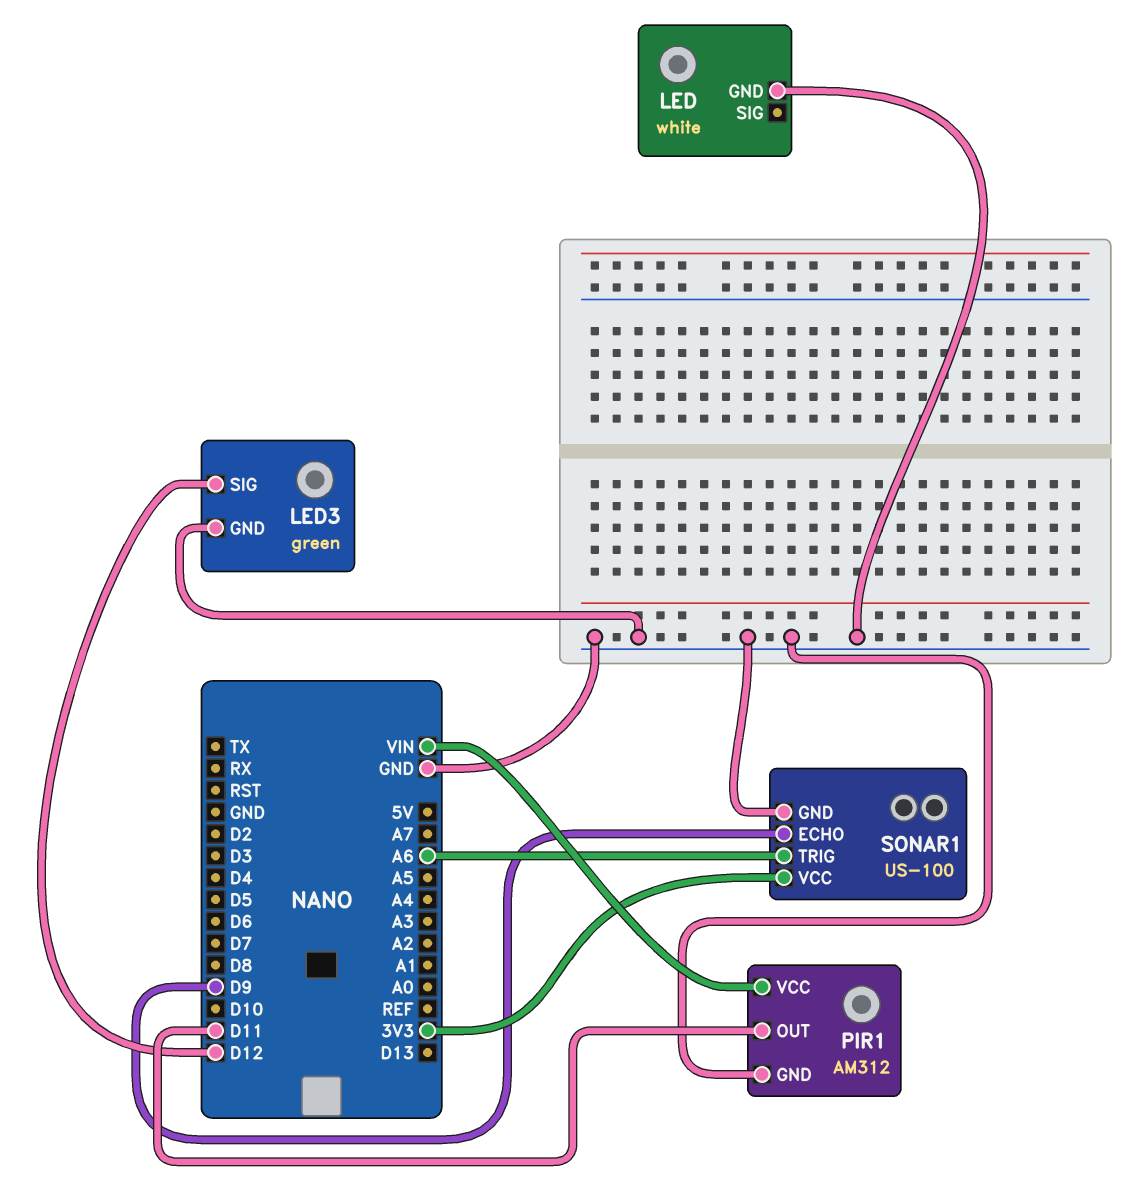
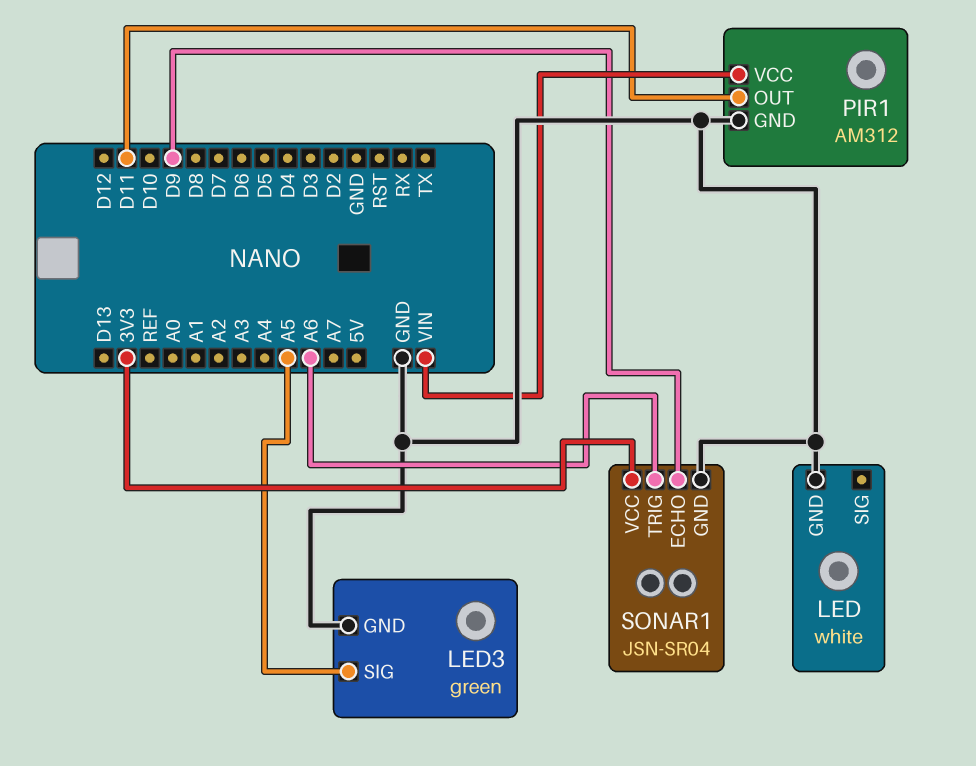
LED3 pin SIG: D12 -> A5
SONAR1: US-100 -> JSN-SR04

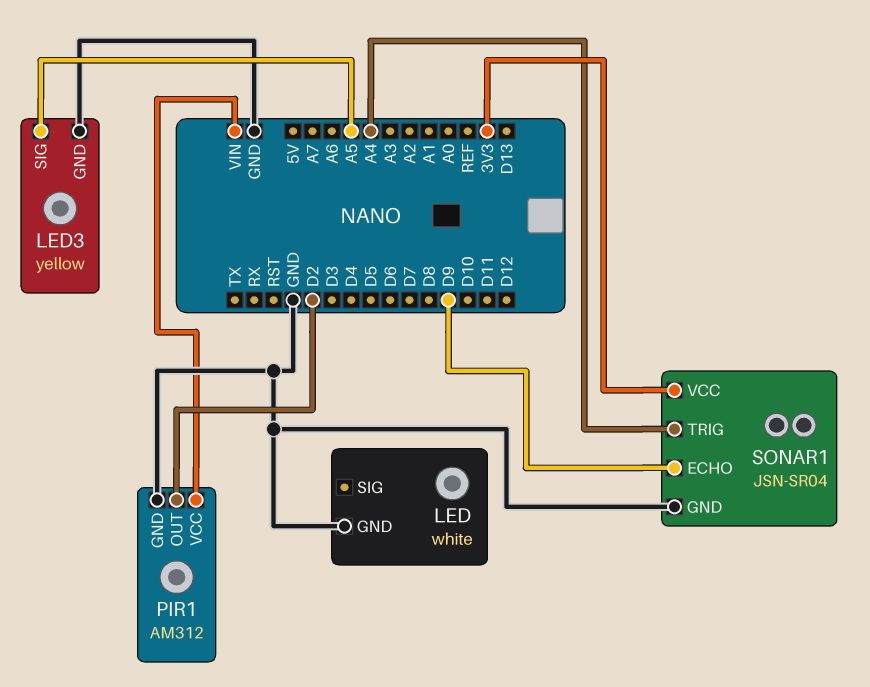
LED3: green -> yellow
PIR1 pin OUT: D11 -> D2
SONAR1 pin TRIG: A6 -> A4

